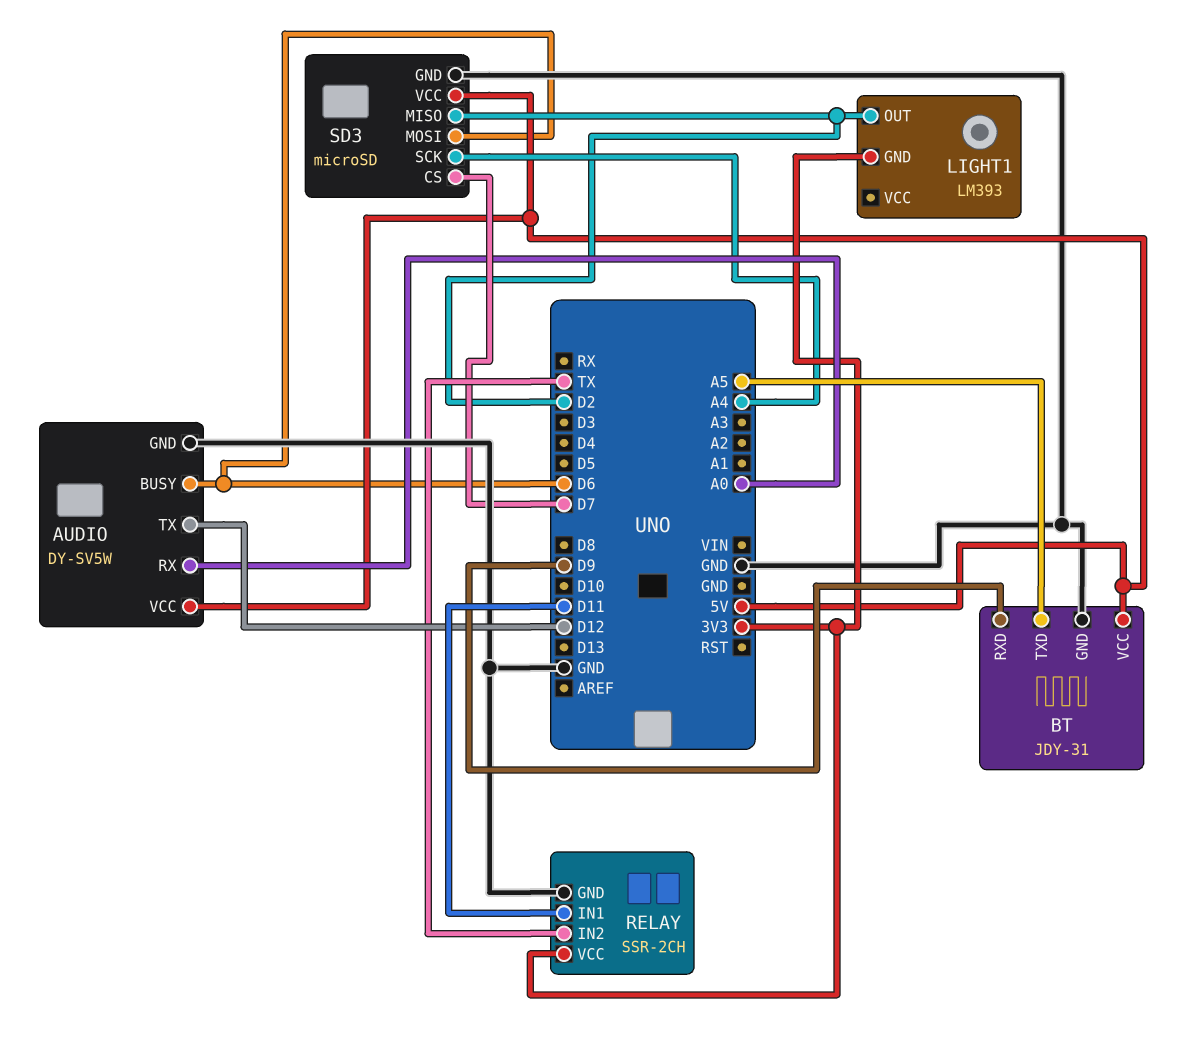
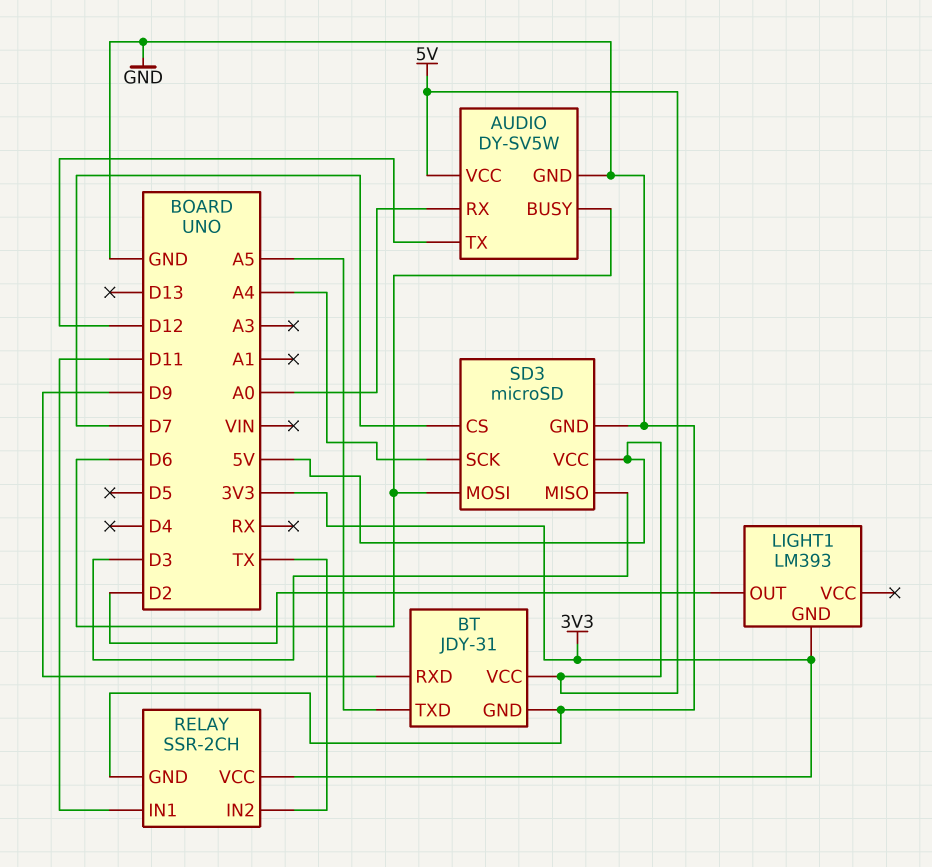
SD3 pin MISO: D2 -> D3

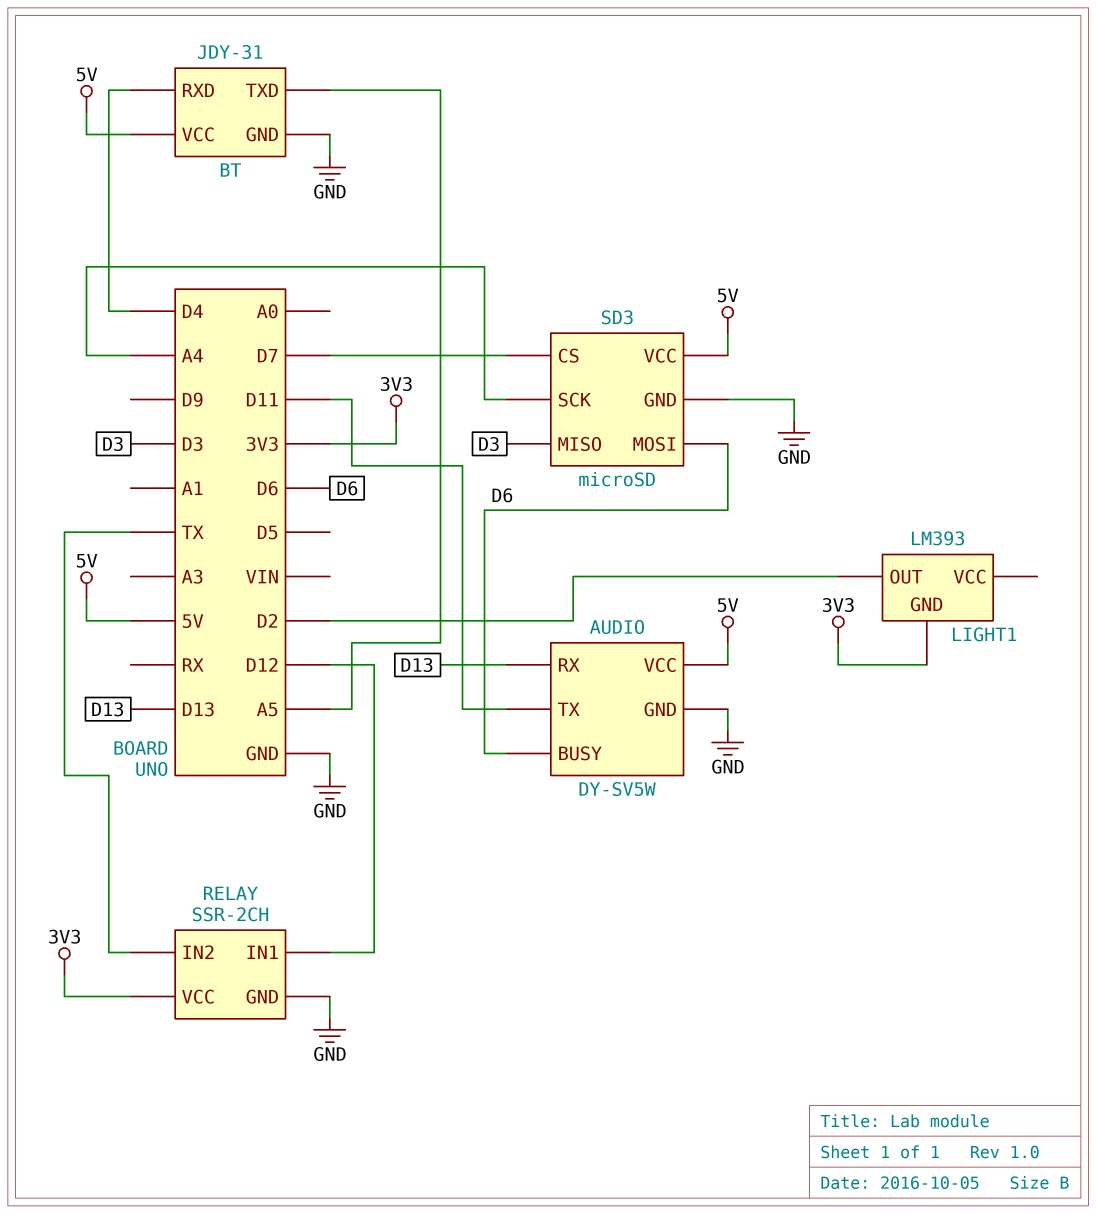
AUDIO pin RX: A0 -> D13
AUDIO pin TX: D12 -> D11
BT pin RXD: D9 -> D4
RELAY pin IN1: D11 -> D12

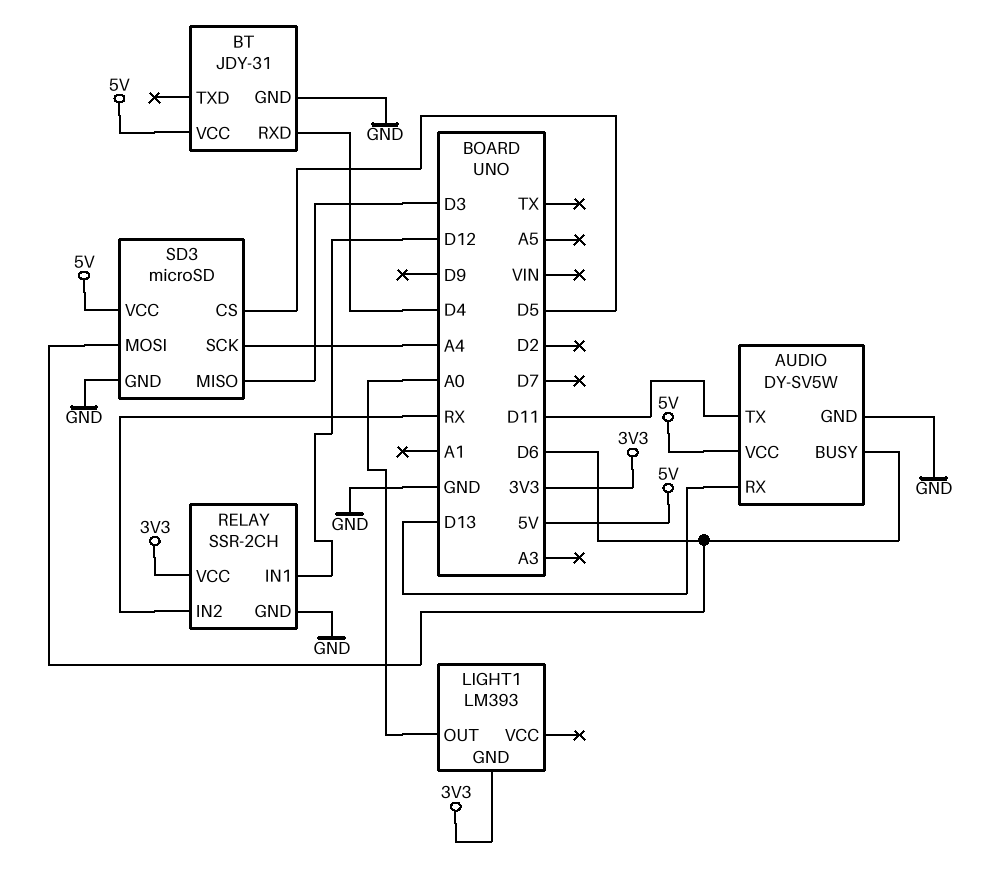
BT pin TXD: A5 -> none
LIGHT1 pin OUT: D2 -> A0
RELAY pin IN2: TX -> RX
SD3 pin CS: D7 -> D5

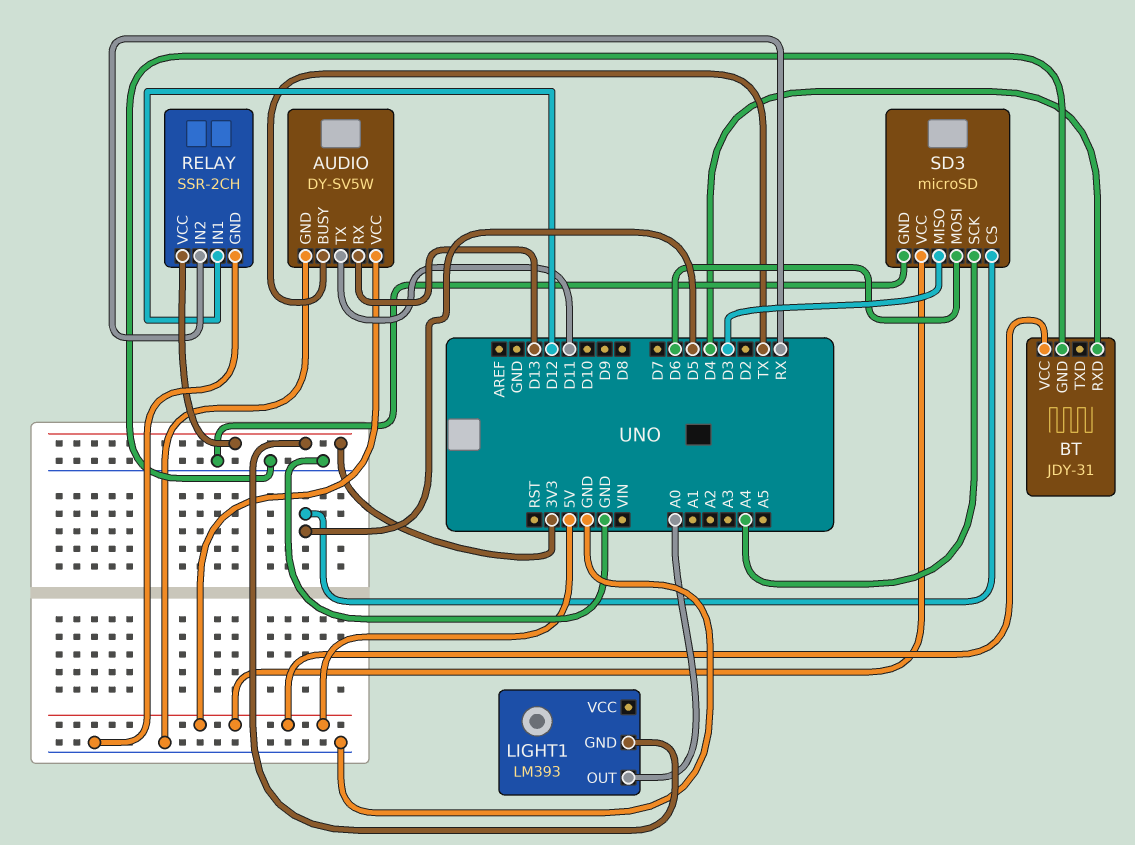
AUDIO pin BUSY: D6 -> TX

